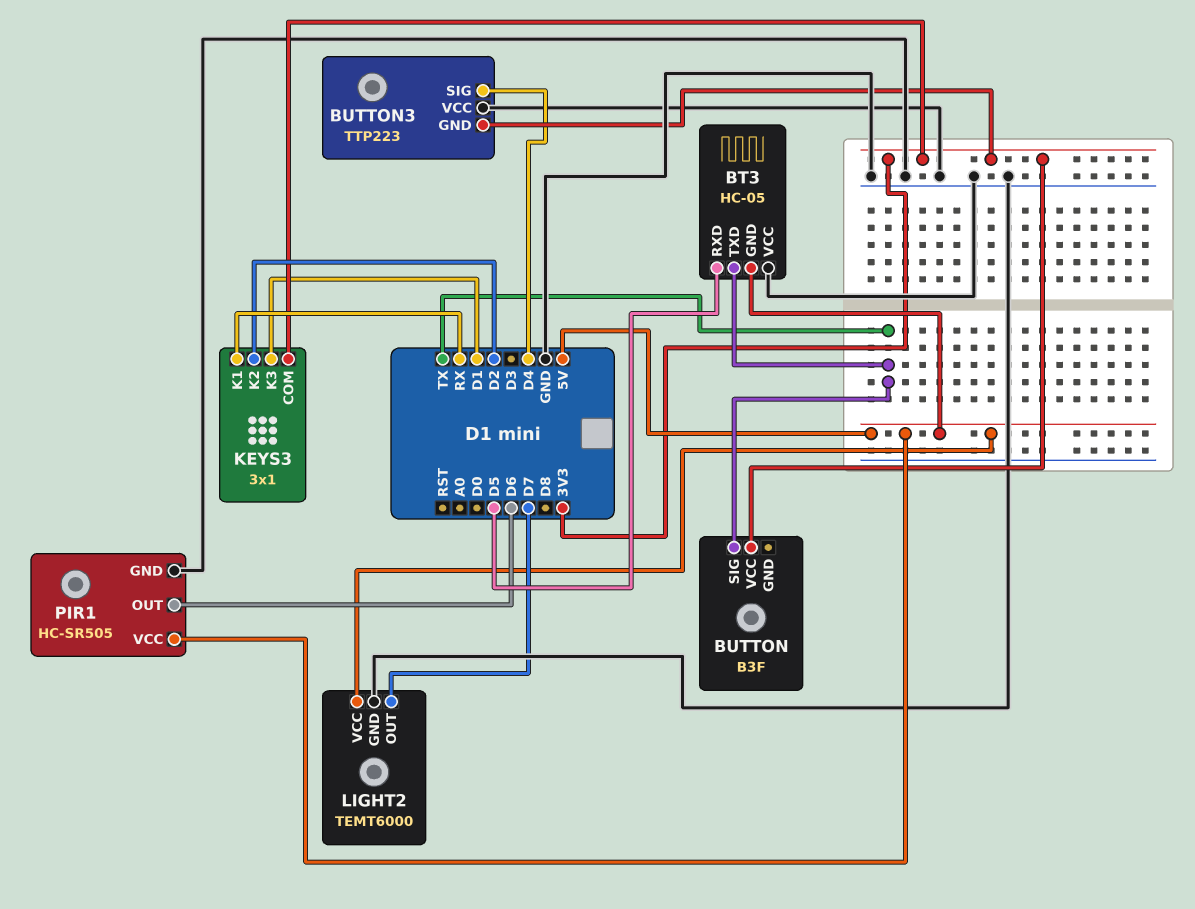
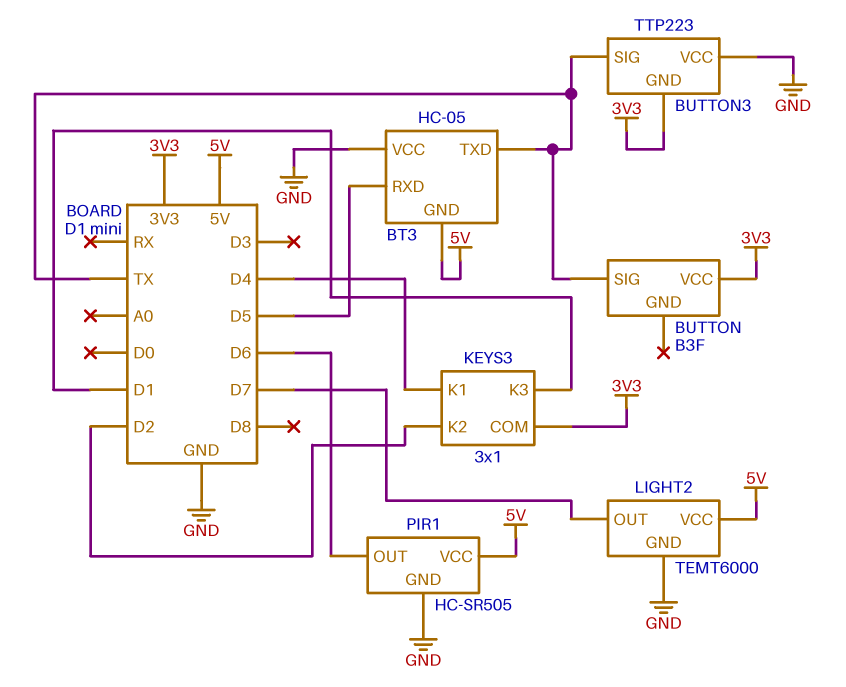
BUTTON3 pin SIG: D4 -> TX
KEYS3 pin K1: RX -> D4

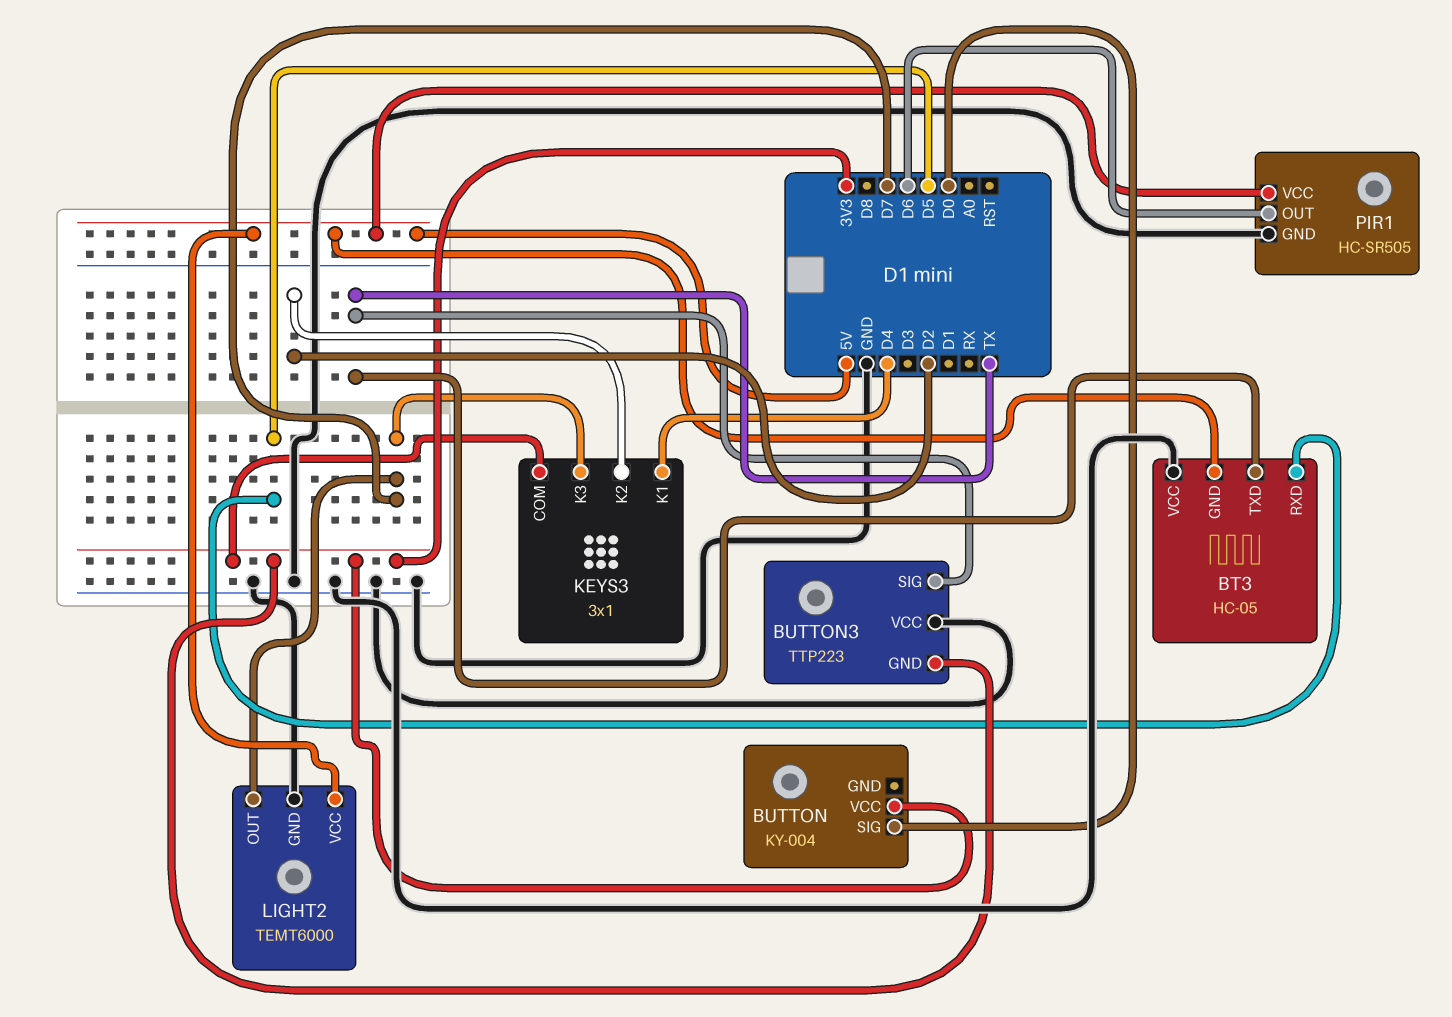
BUTTON: B3F -> KY-004
BUTTON pin SIG: TX -> D0
KEYS3 pin K3: D1 -> D7

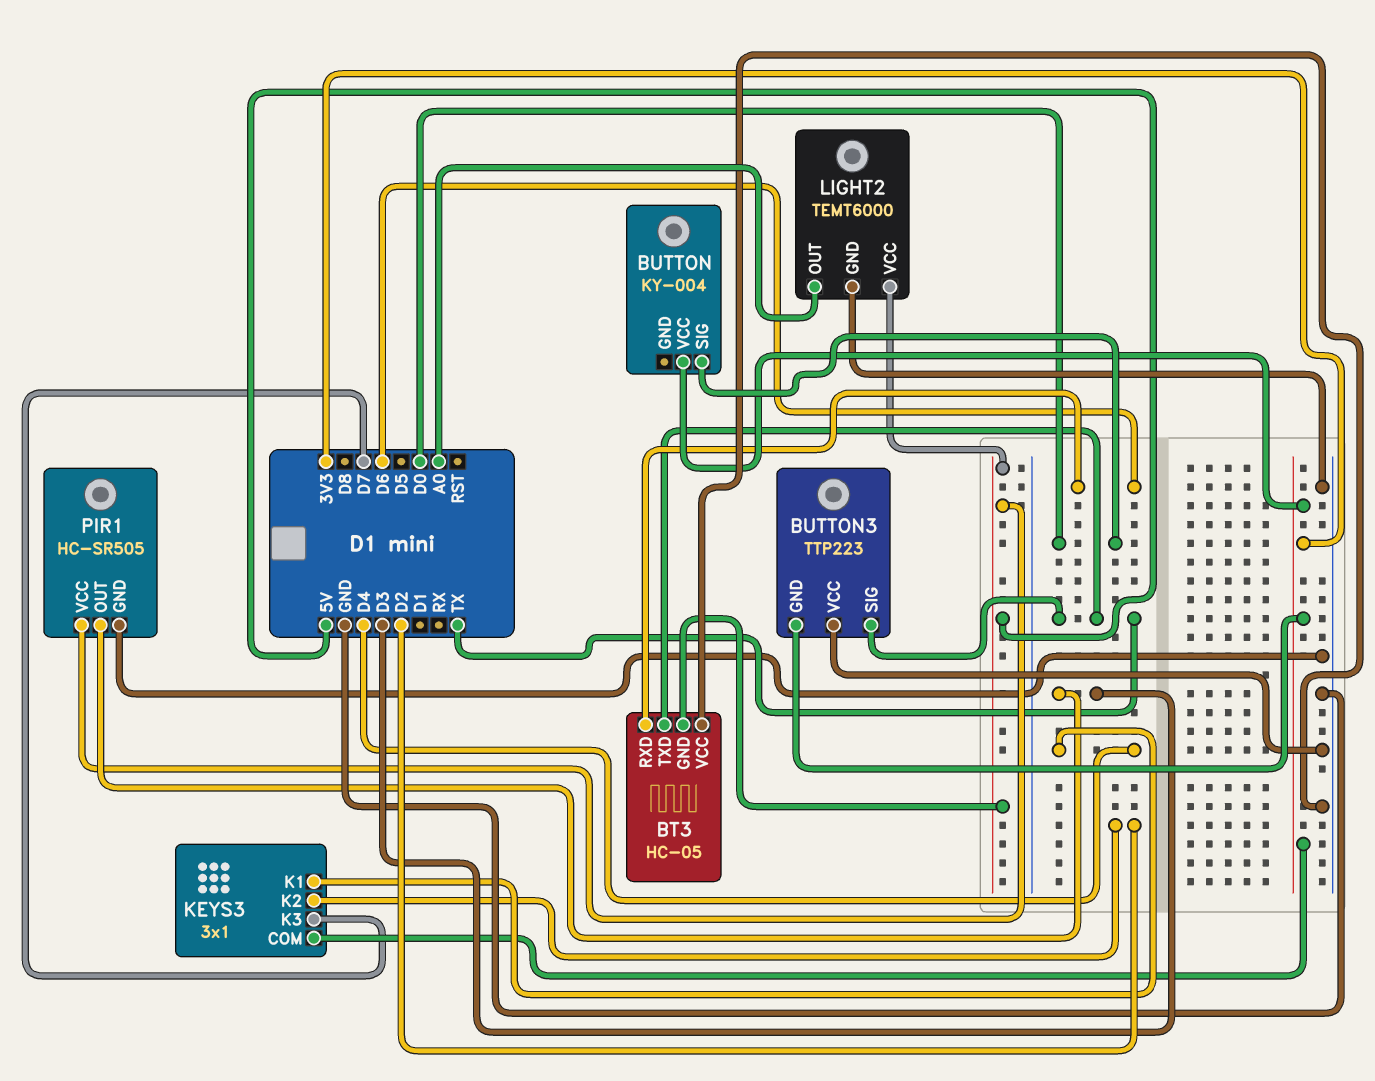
BT3 pin RXD: D5 -> D6
LIGHT2 pin OUT: D7 -> A0
PIR1 pin OUT: D6 -> D3

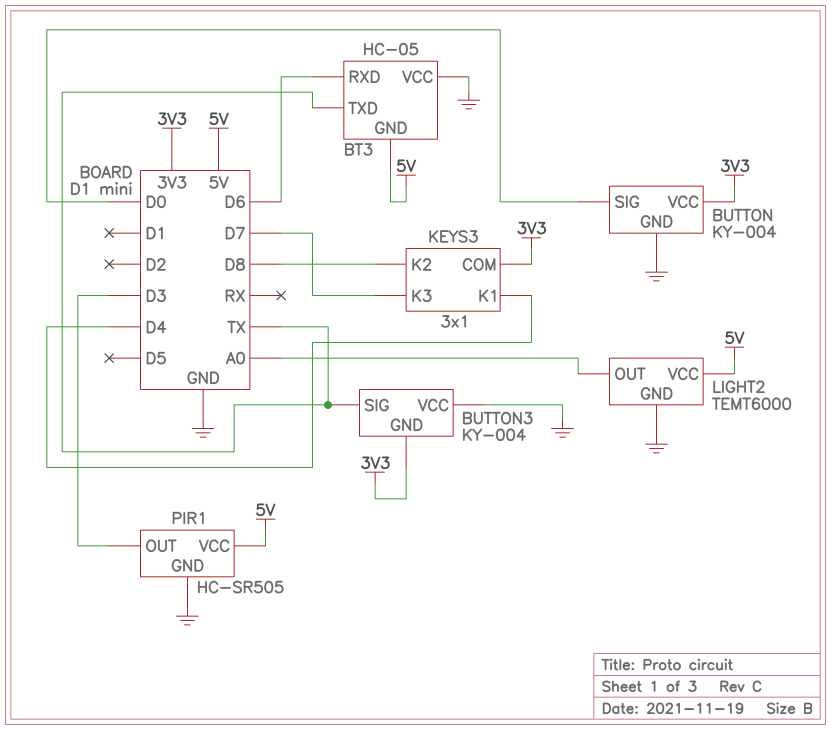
BUTTON pin GND: none -> GND
BUTTON3: TTP223 -> KY-004
KEYS3 pin K2: D2 -> D8

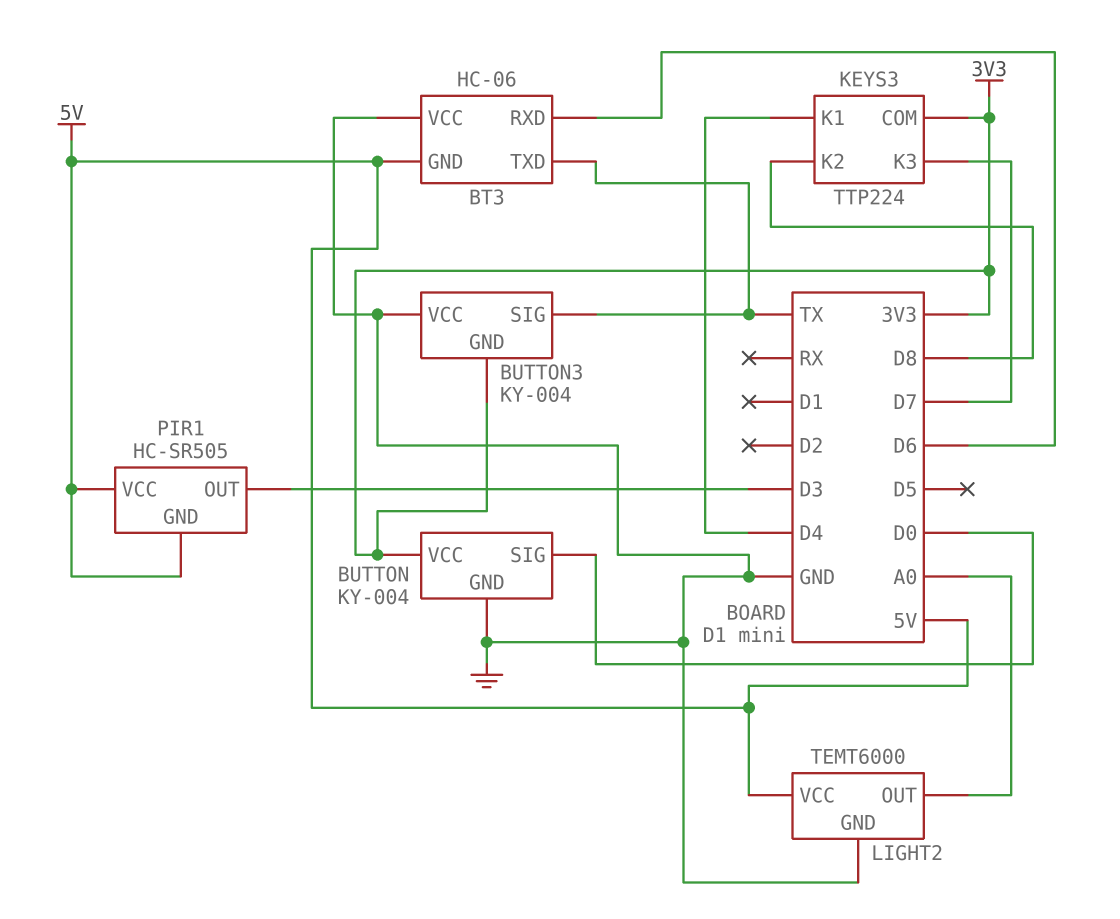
BT3: HC-05 -> HC-06
KEYS3: 3x1 -> TTP224
PIR1 pin GND: GND -> 5V

